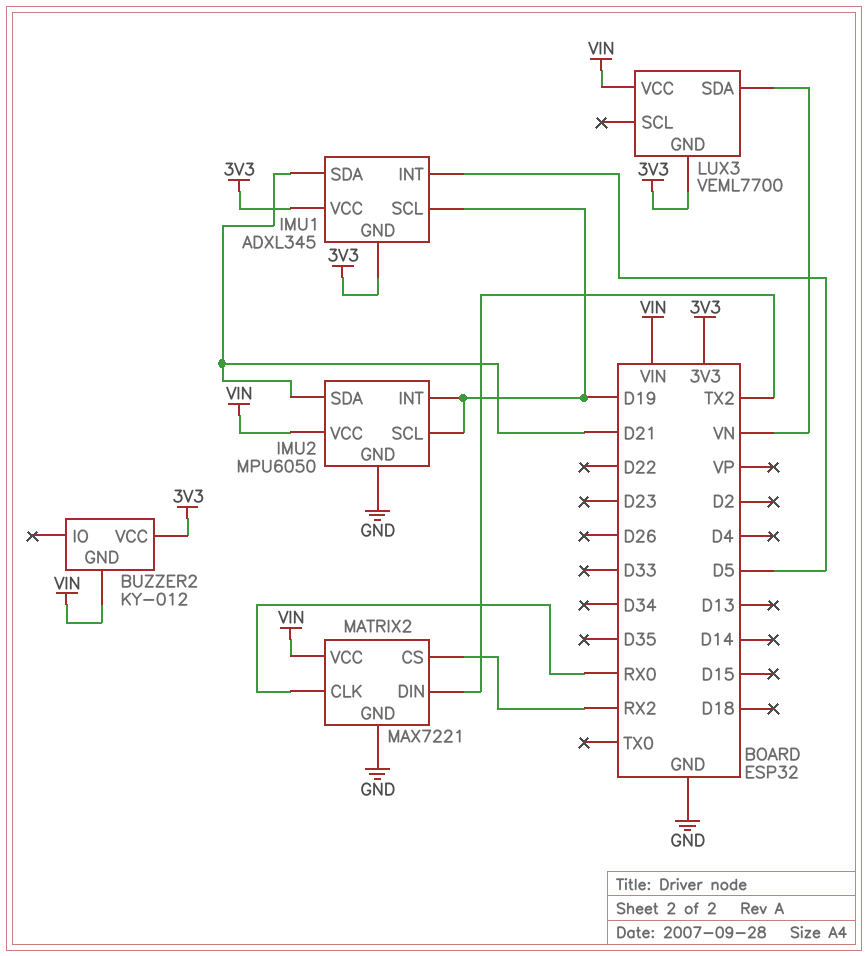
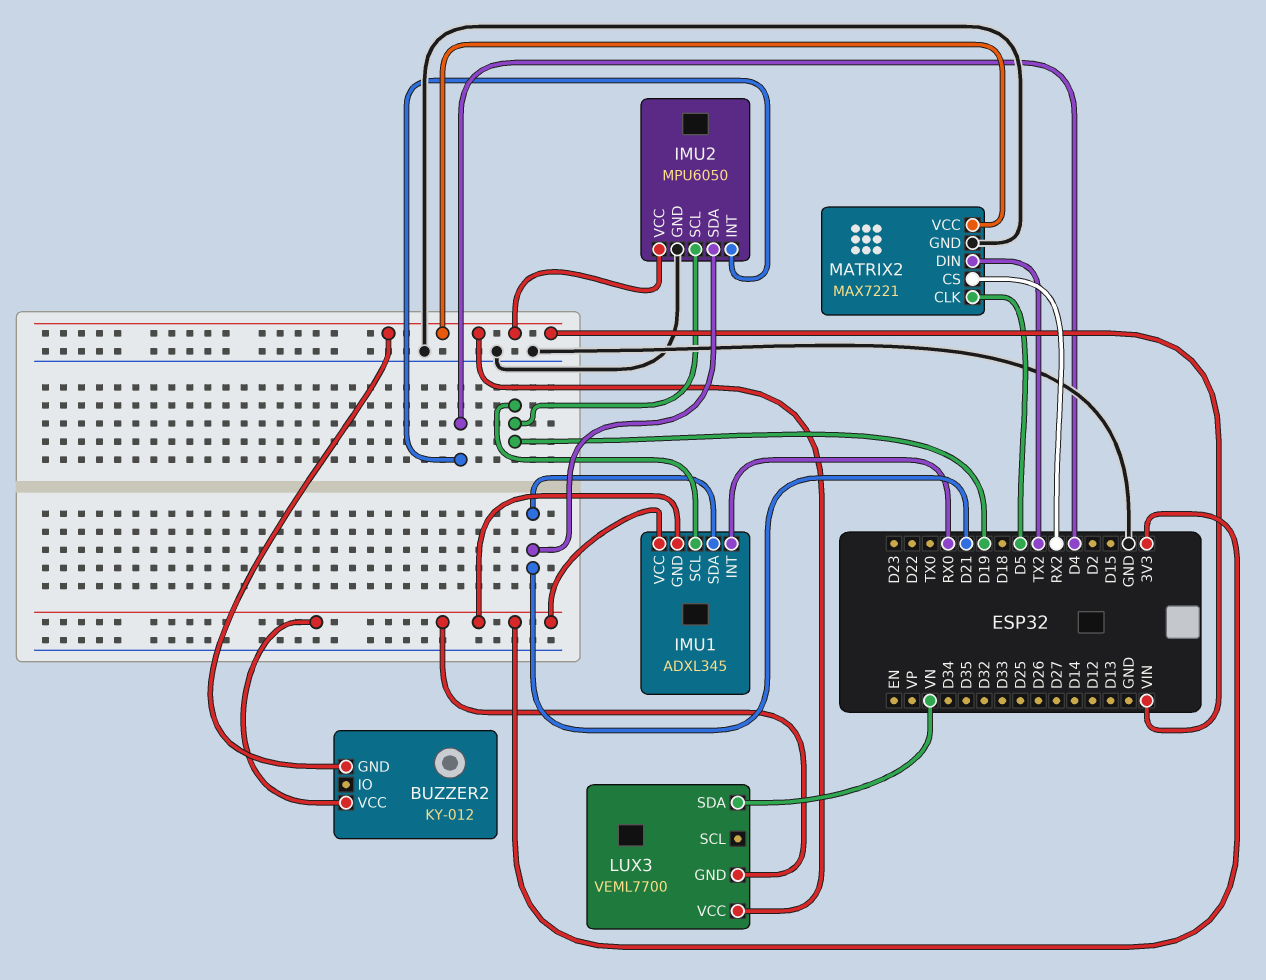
IMU1 pin INT: D5 -> RX0
IMU2 pin INT: D19 -> D4
MATRIX2 pin CLK: RX0 -> D5

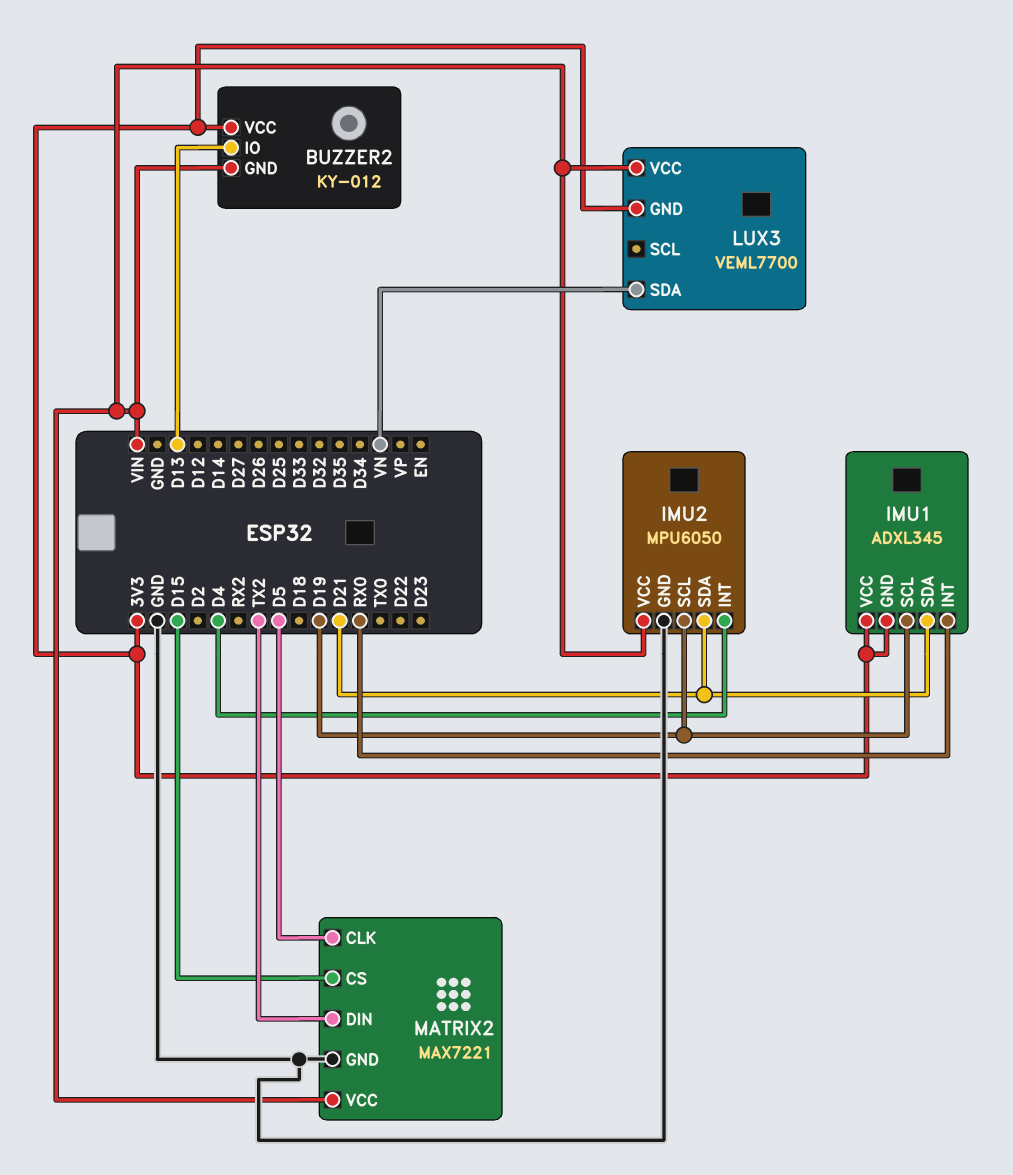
BUZZER2 pin IO: none -> D13
MATRIX2 pin CS: RX2 -> D15

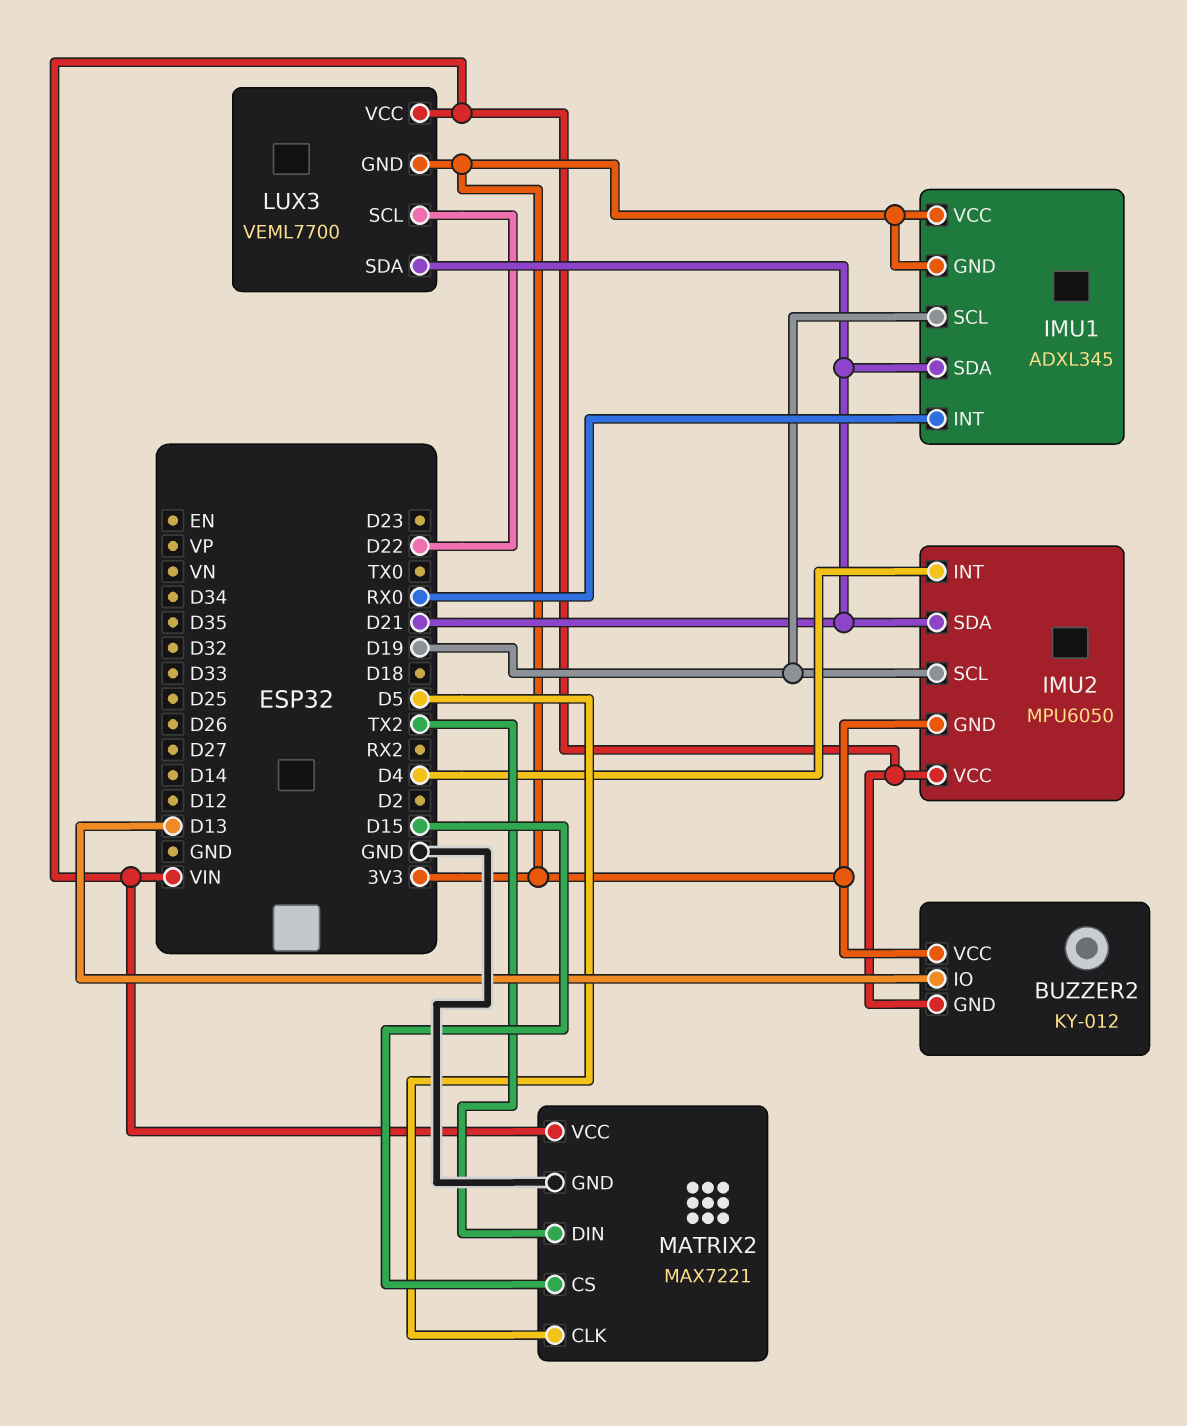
IMU2 pin GND: GND -> 3V3
LUX3 pin SCL: none -> D22
LUX3 pin SDA: VN -> D21

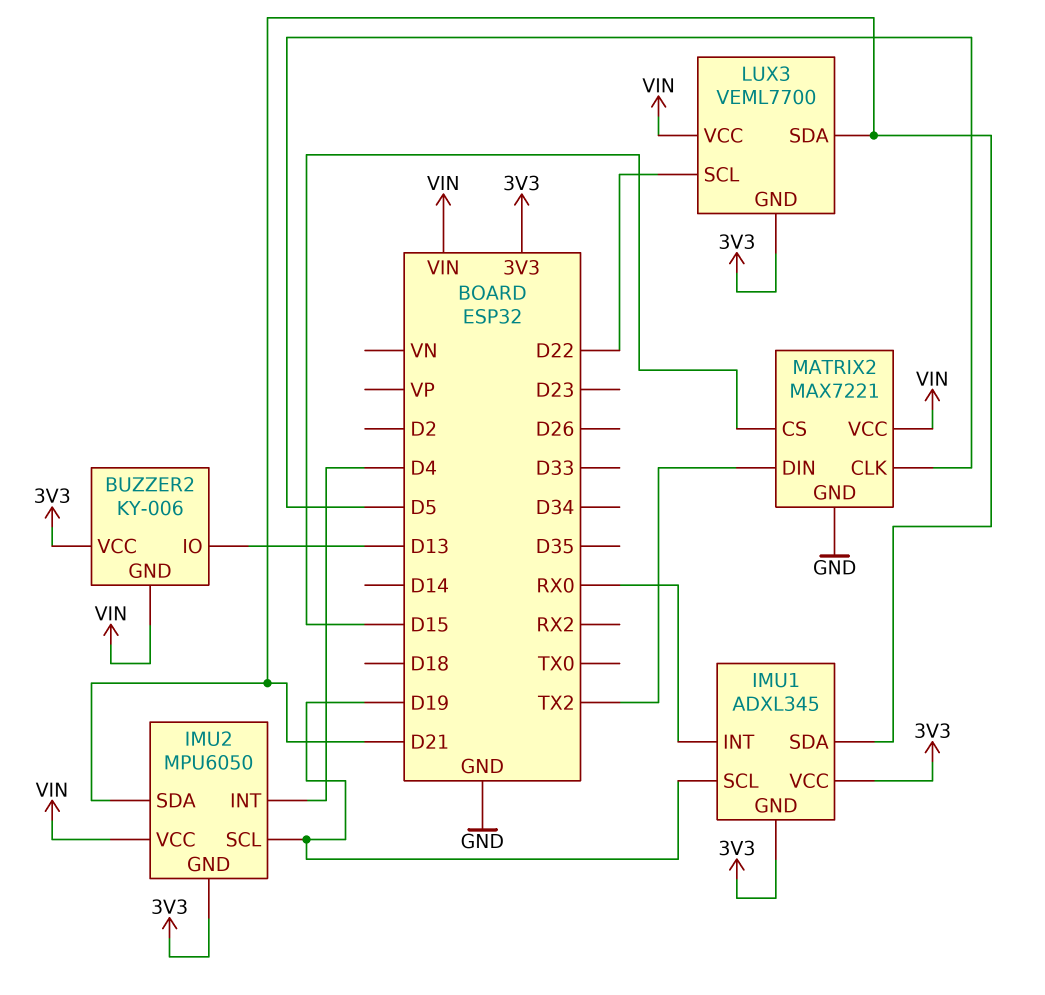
BUZZER2: KY-012 -> KY-006

